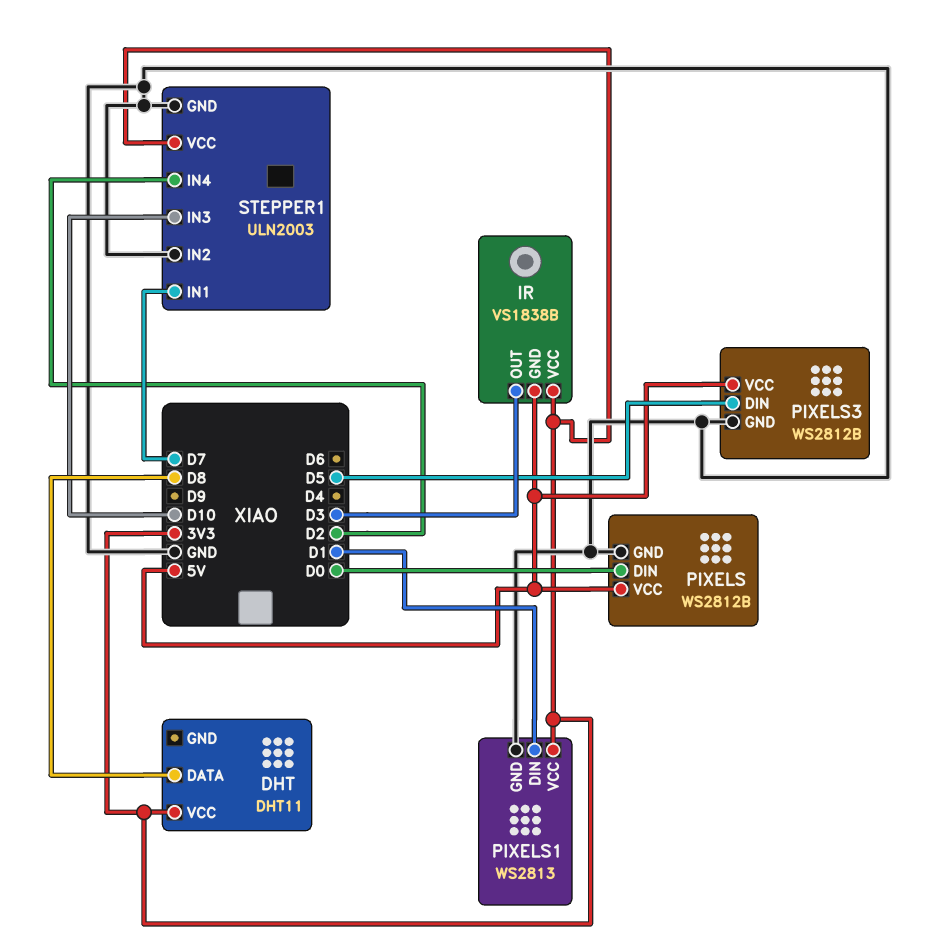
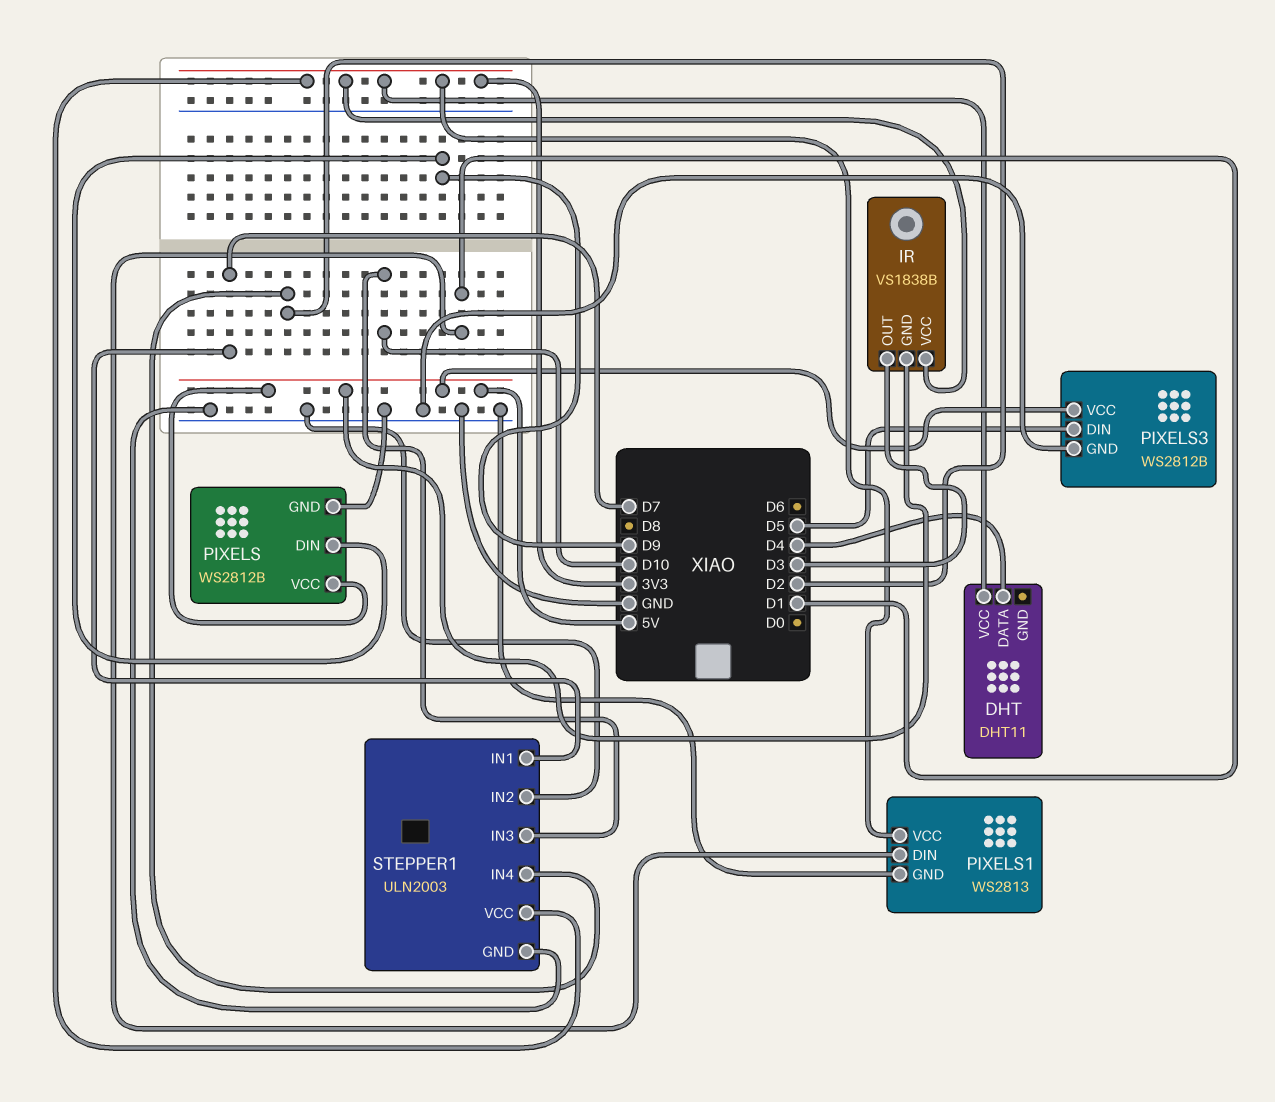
DHT pin DATA: D8 -> D4
PIXELS pin DIN: D0 -> D9

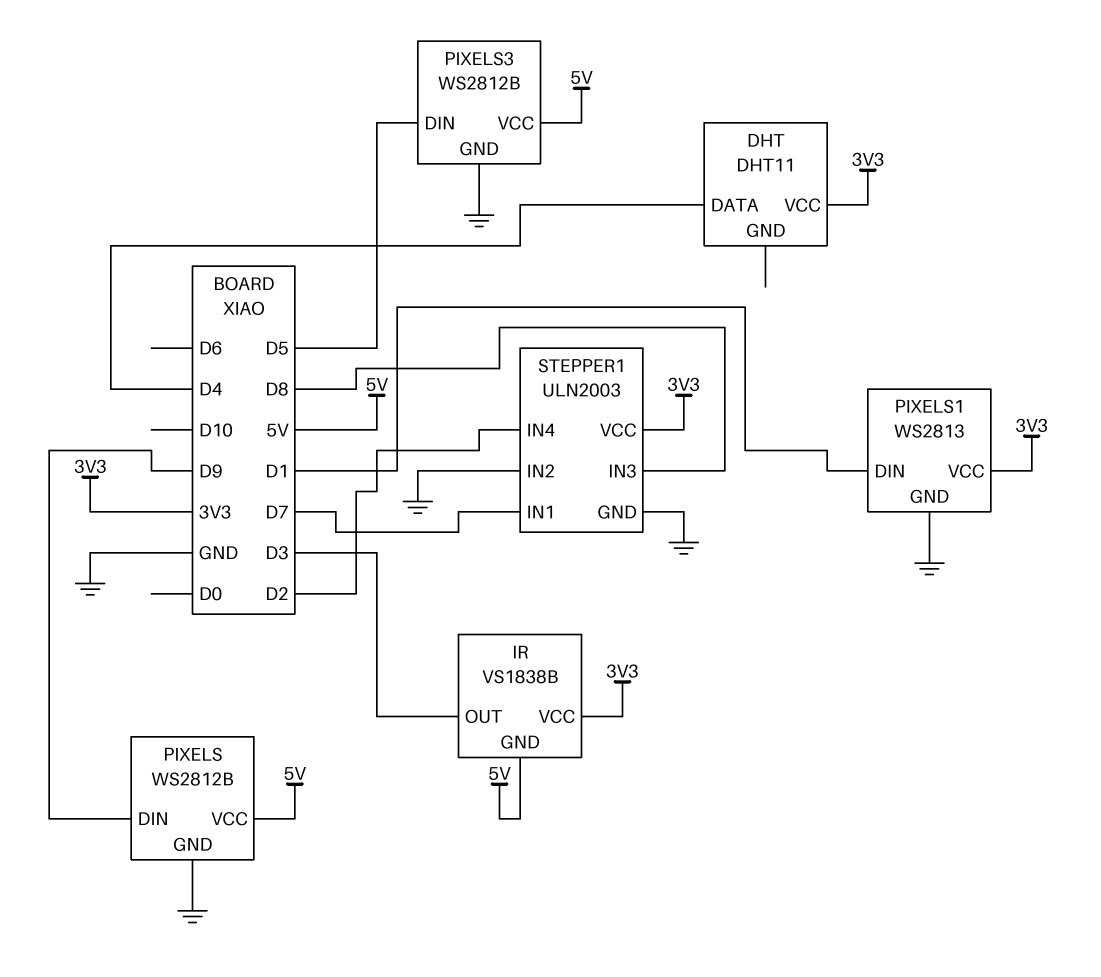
STEPPER1 pin IN3: D10 -> D8

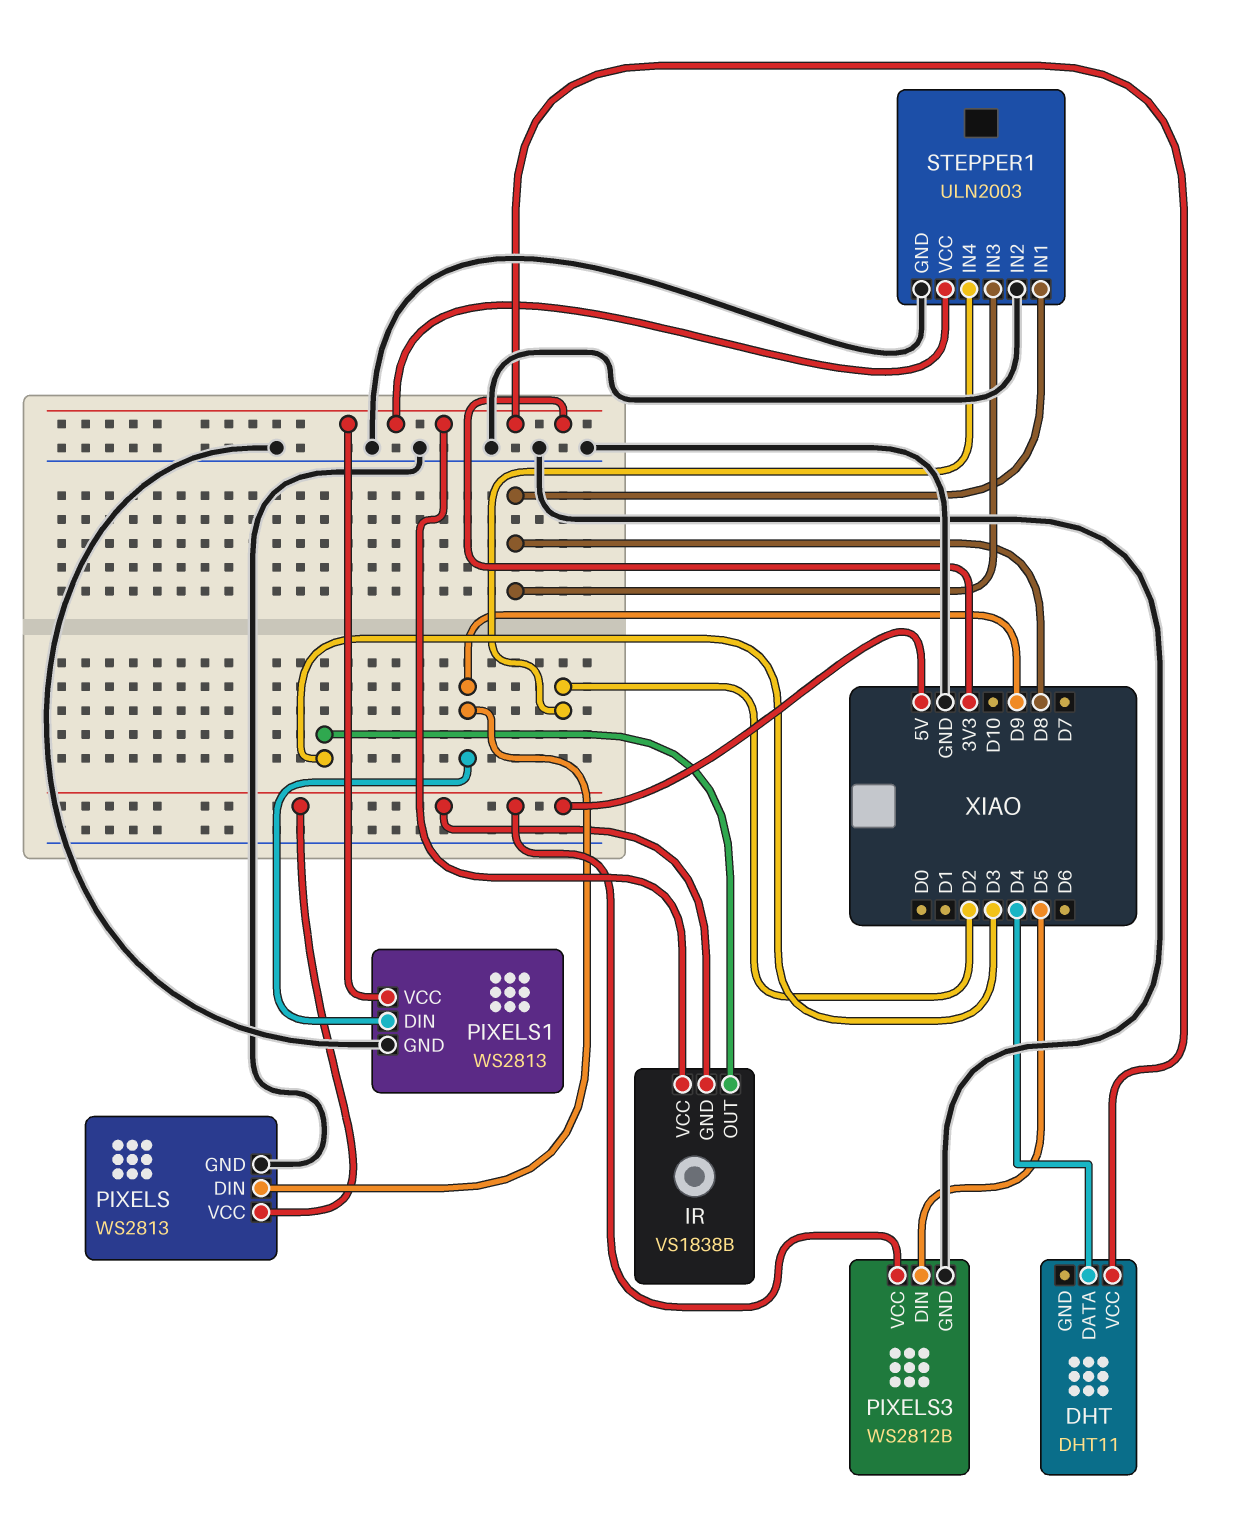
PIXELS: WS2812B -> WS2813
PIXELS1 pin DIN: D1 -> D9
STEPPER1 pin IN1: D7 -> D8

